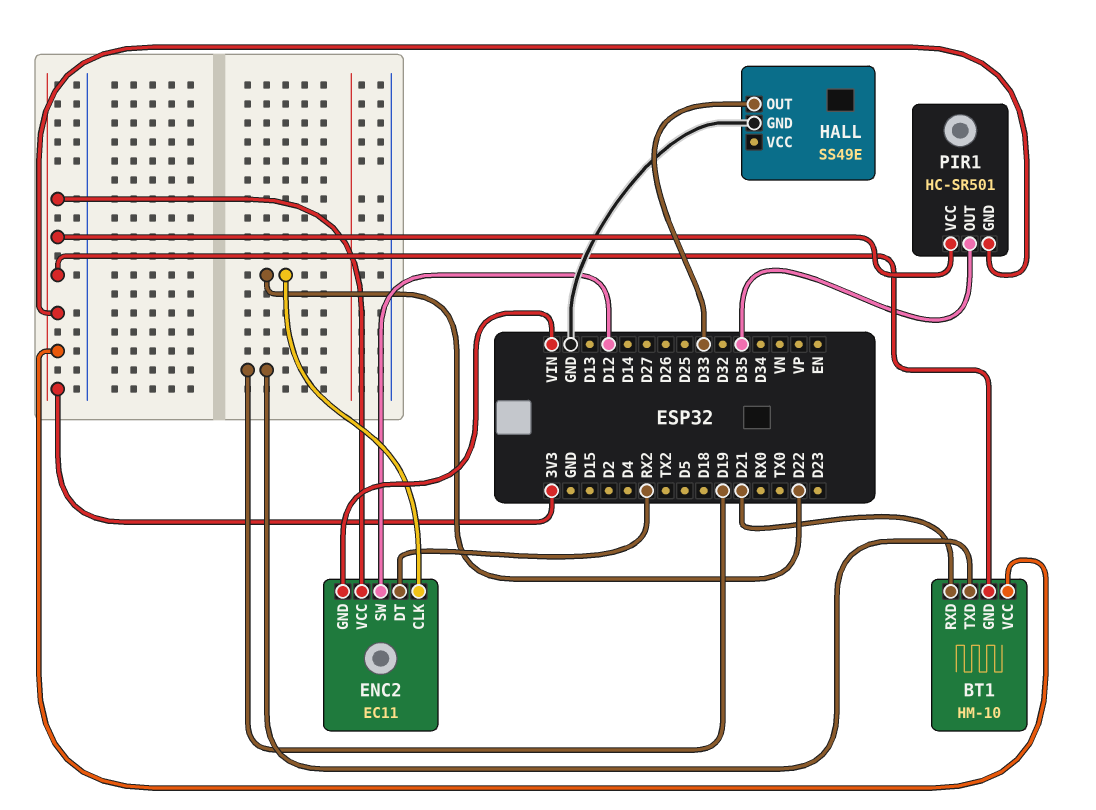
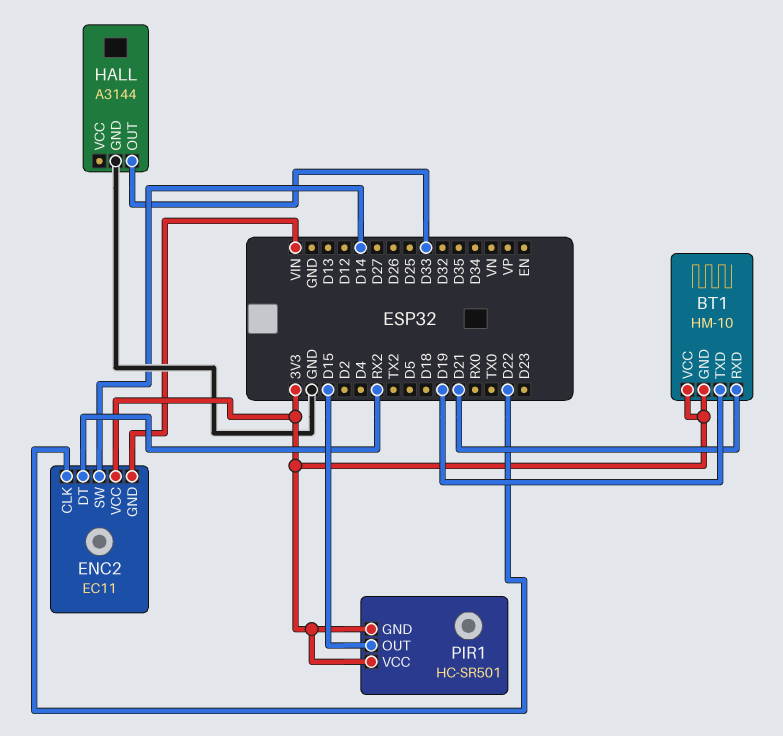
ENC2 pin SW: D12 -> D14
HALL: SS49E -> A3144
PIR1 pin OUT: D35 -> D15

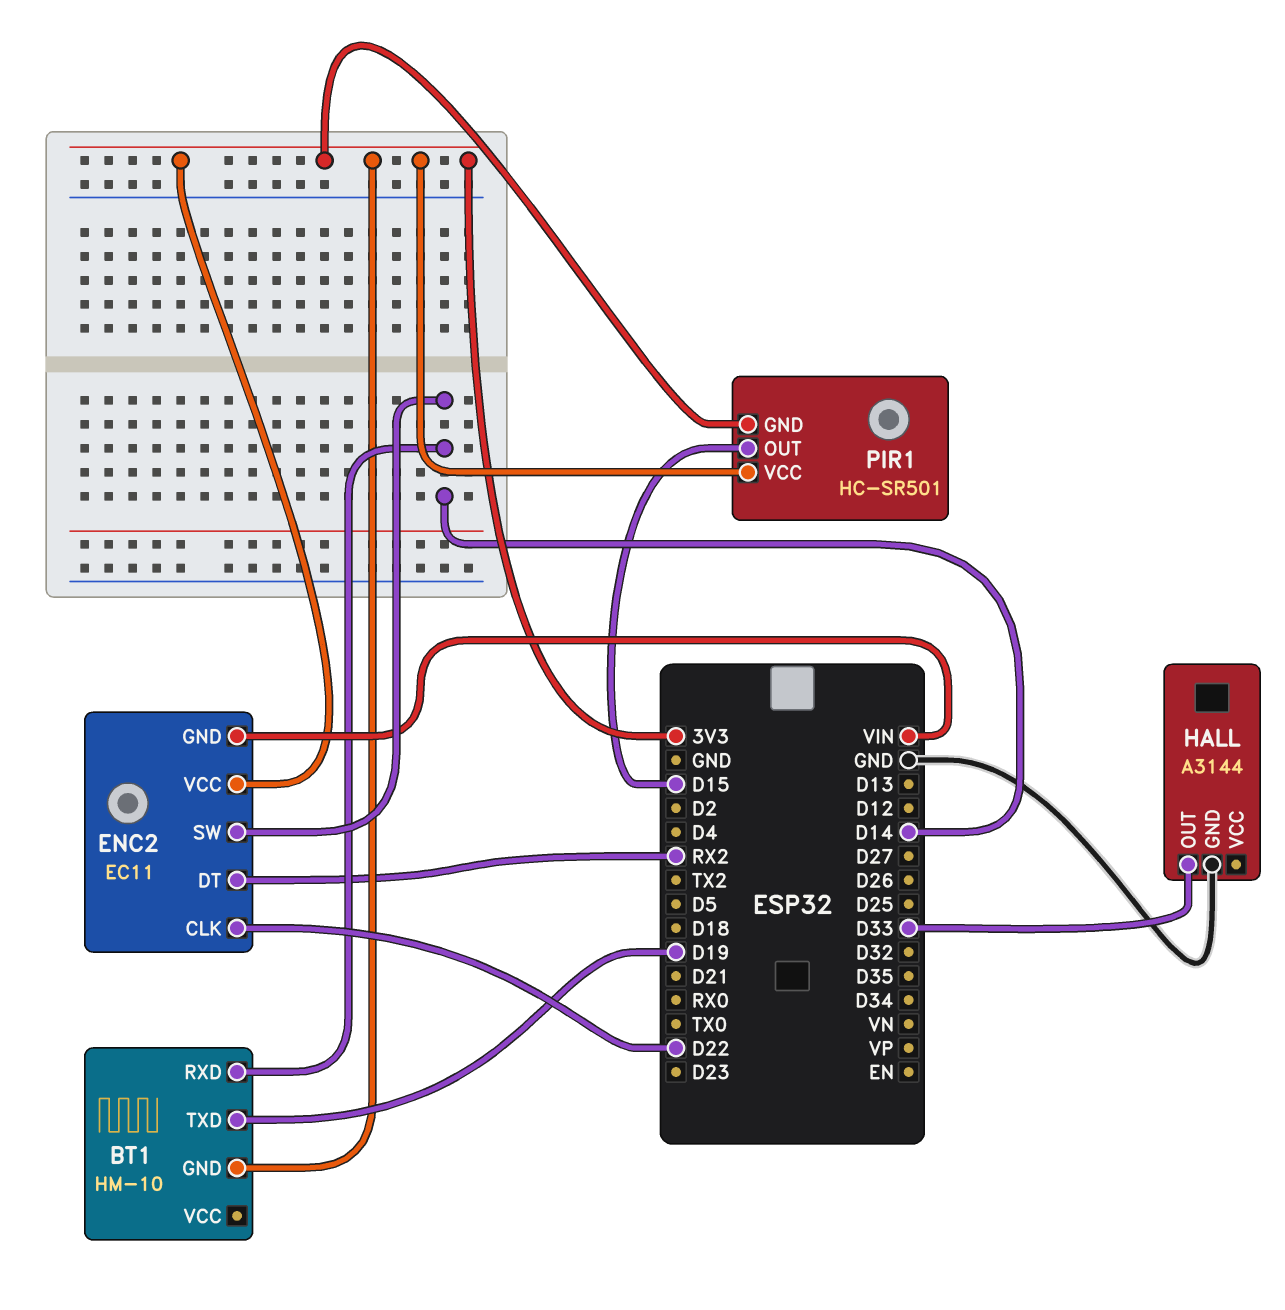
BT1 pin RXD: D21 -> D14
BT1 pin VCC: 3V3 -> none

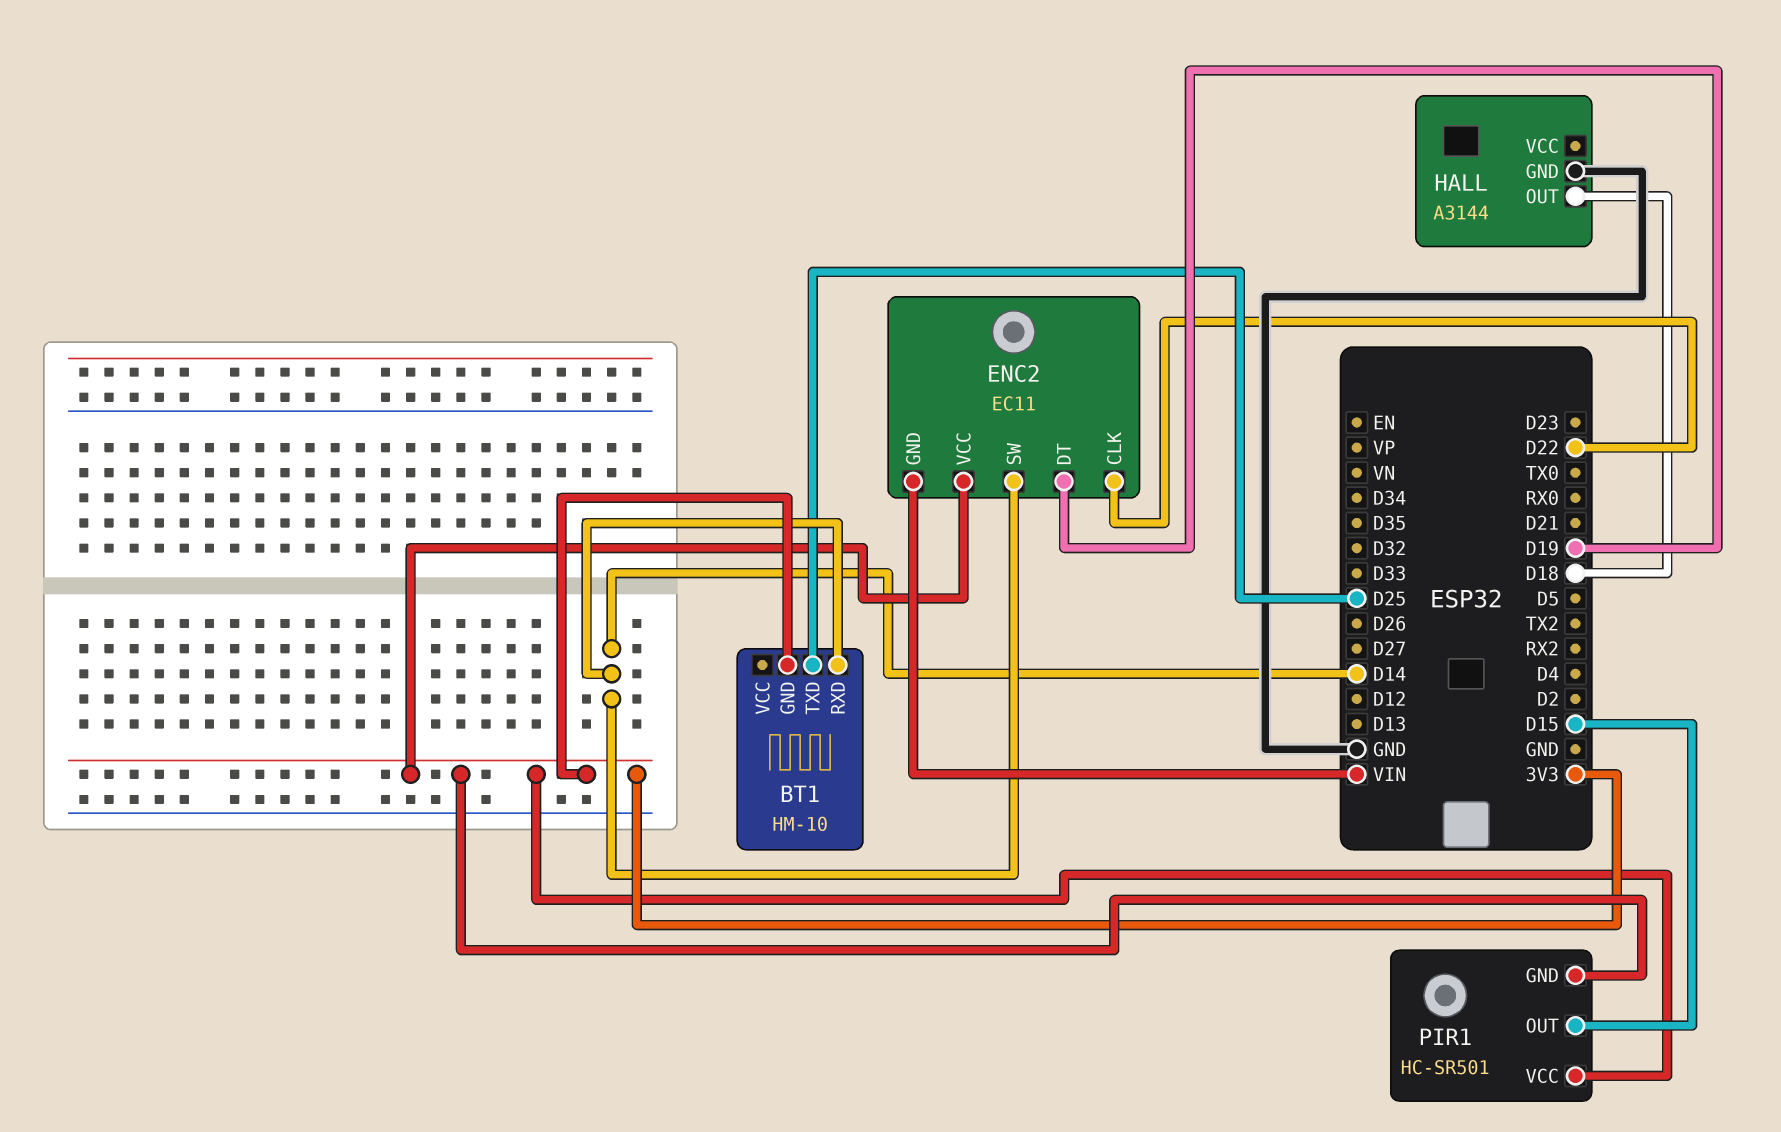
BT1 pin TXD: D19 -> D25
ENC2 pin DT: RX2 -> D19
HALL pin OUT: D33 -> D18

